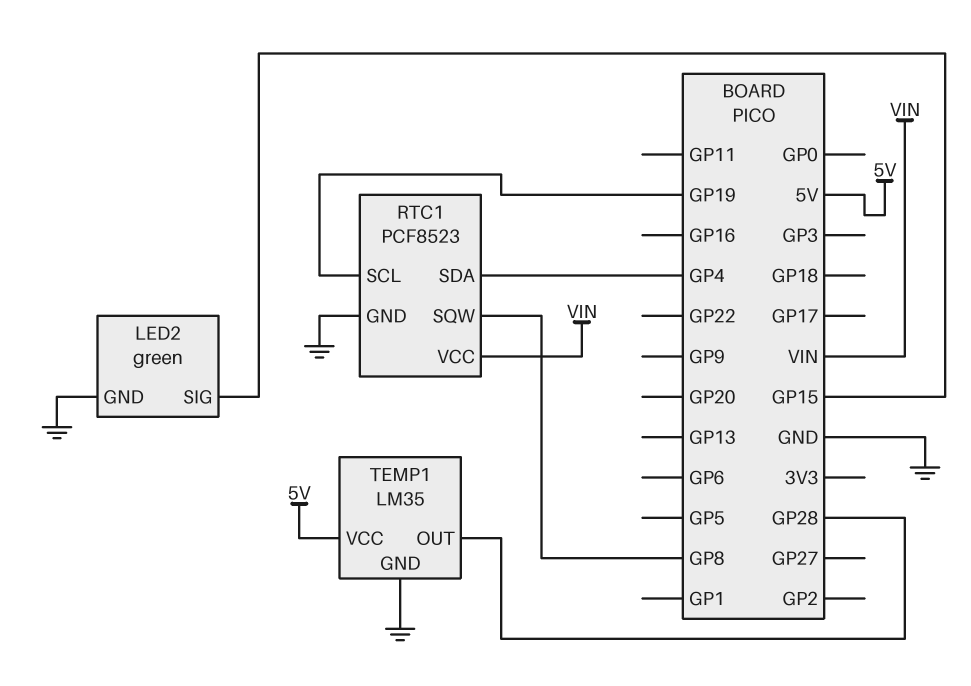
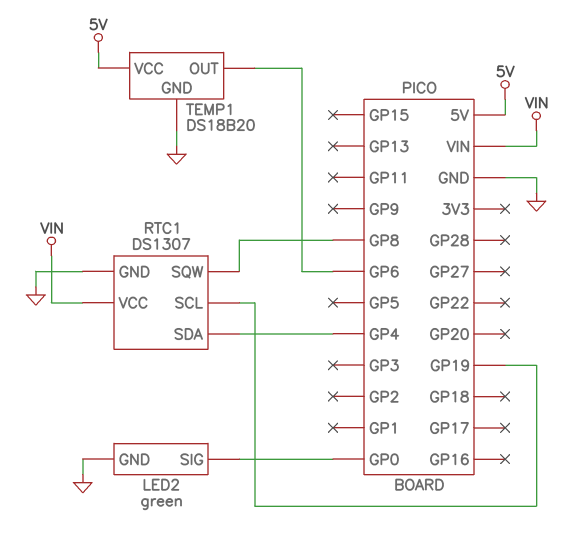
LED2 pin SIG: GP15 -> GP0
RTC1: PCF8523 -> DS1307
TEMP1: LM35 -> DS18B20
TEMP1 pin OUT: GP28 -> GP6

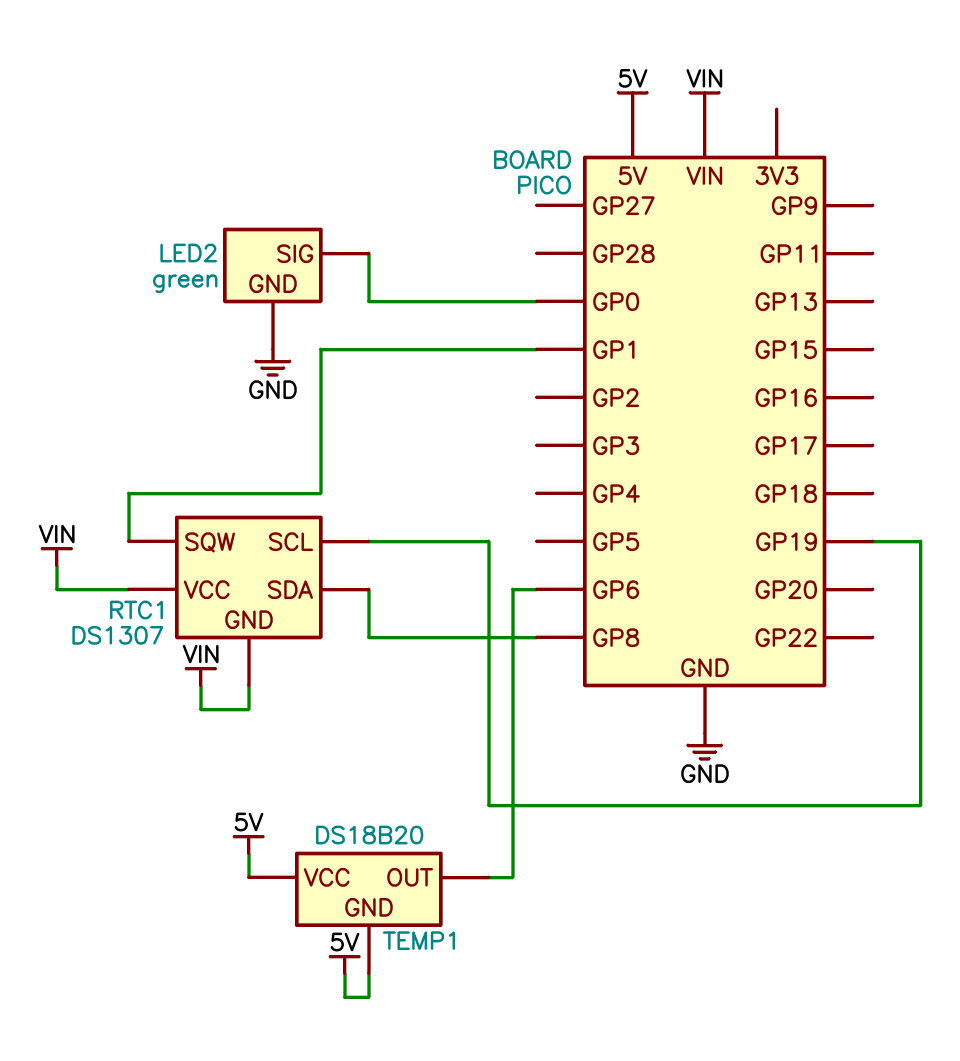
RTC1 pin GND: GND -> VIN
RTC1 pin SDA: GP4 -> GP8
RTC1 pin SQW: GP8 -> GP1
TEMP1 pin GND: GND -> 5V

